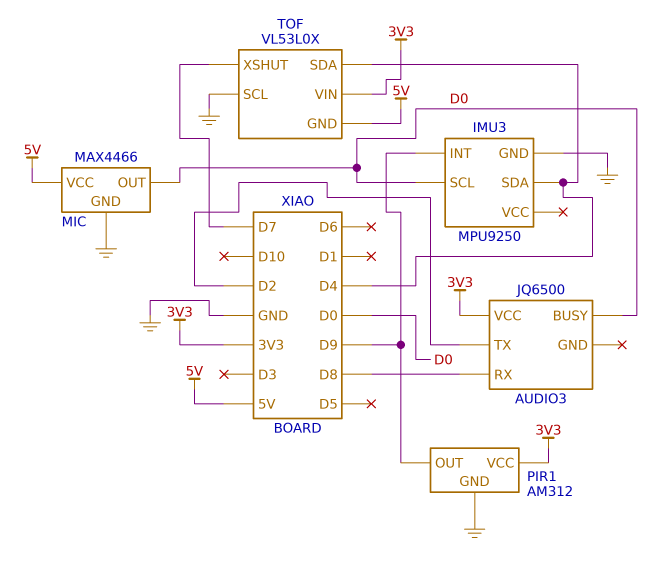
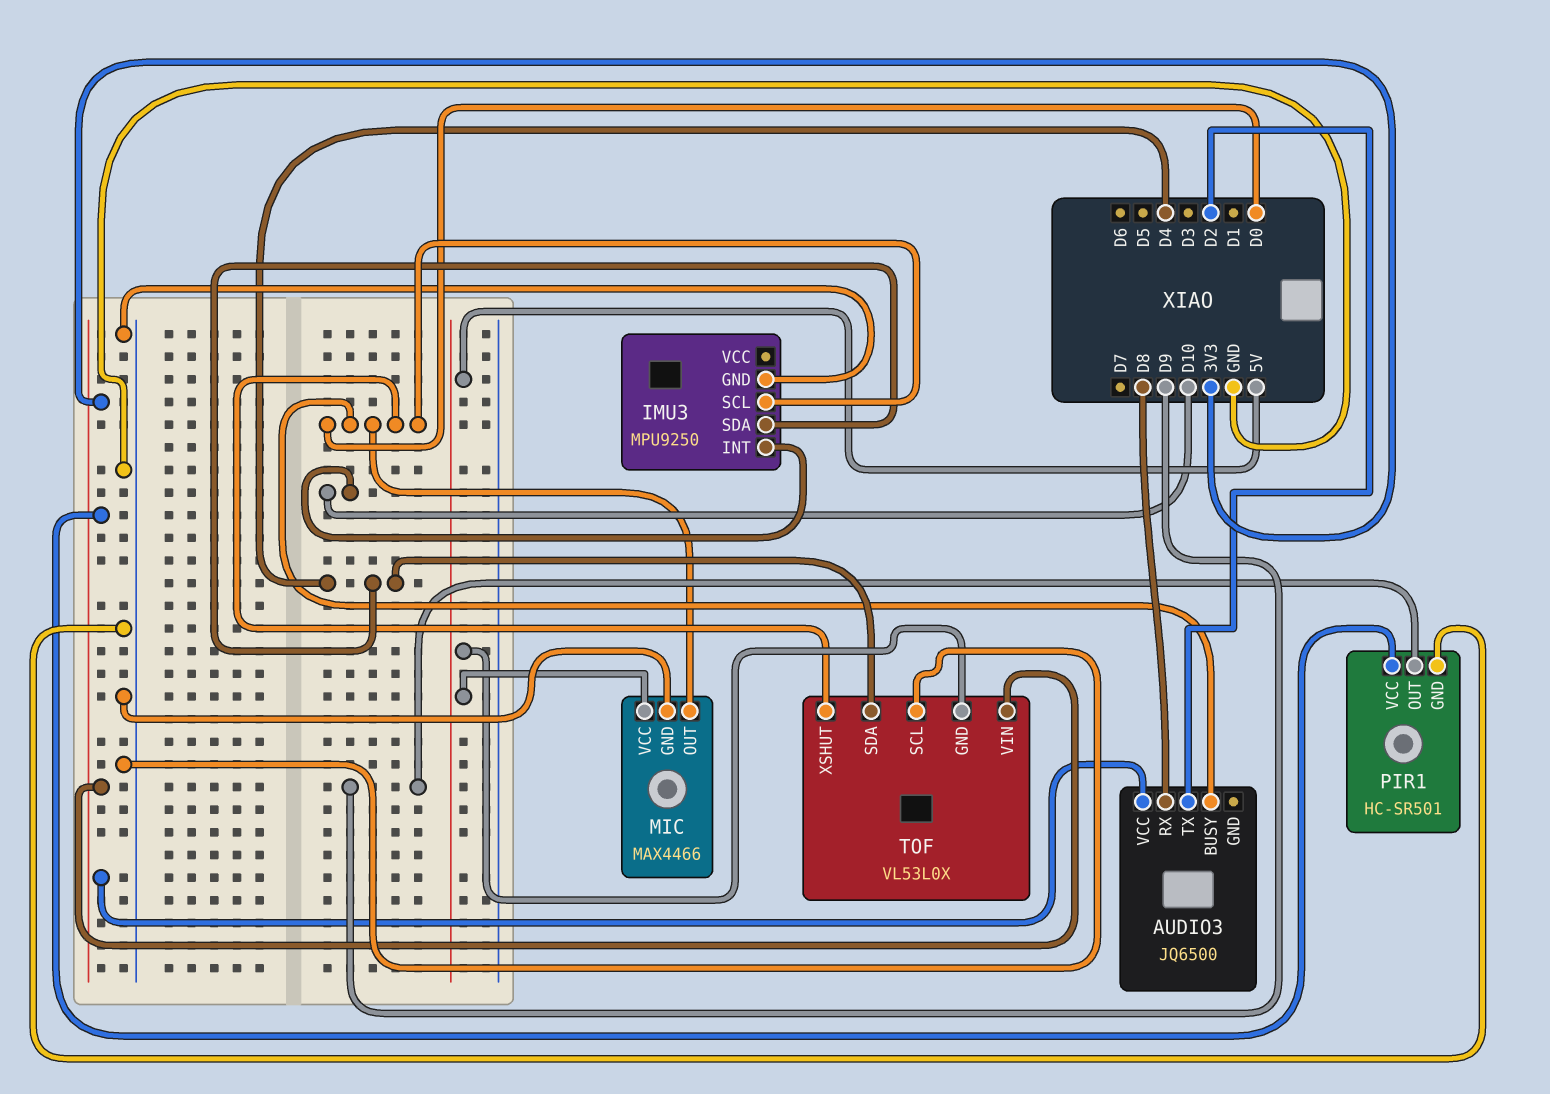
IMU3 pin INT: D9 -> D10
PIR1: AM312 -> HC-SR501
TOF pin XSHUT: D7 -> D0

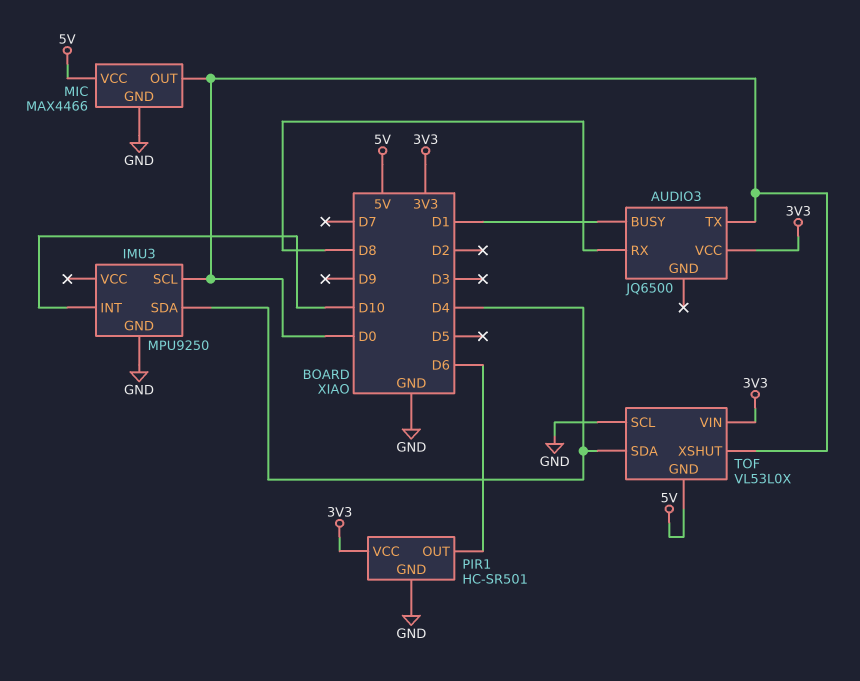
AUDIO3 pin BUSY: D0 -> D1
AUDIO3 pin TX: D2 -> D0
PIR1 pin OUT: D9 -> D6

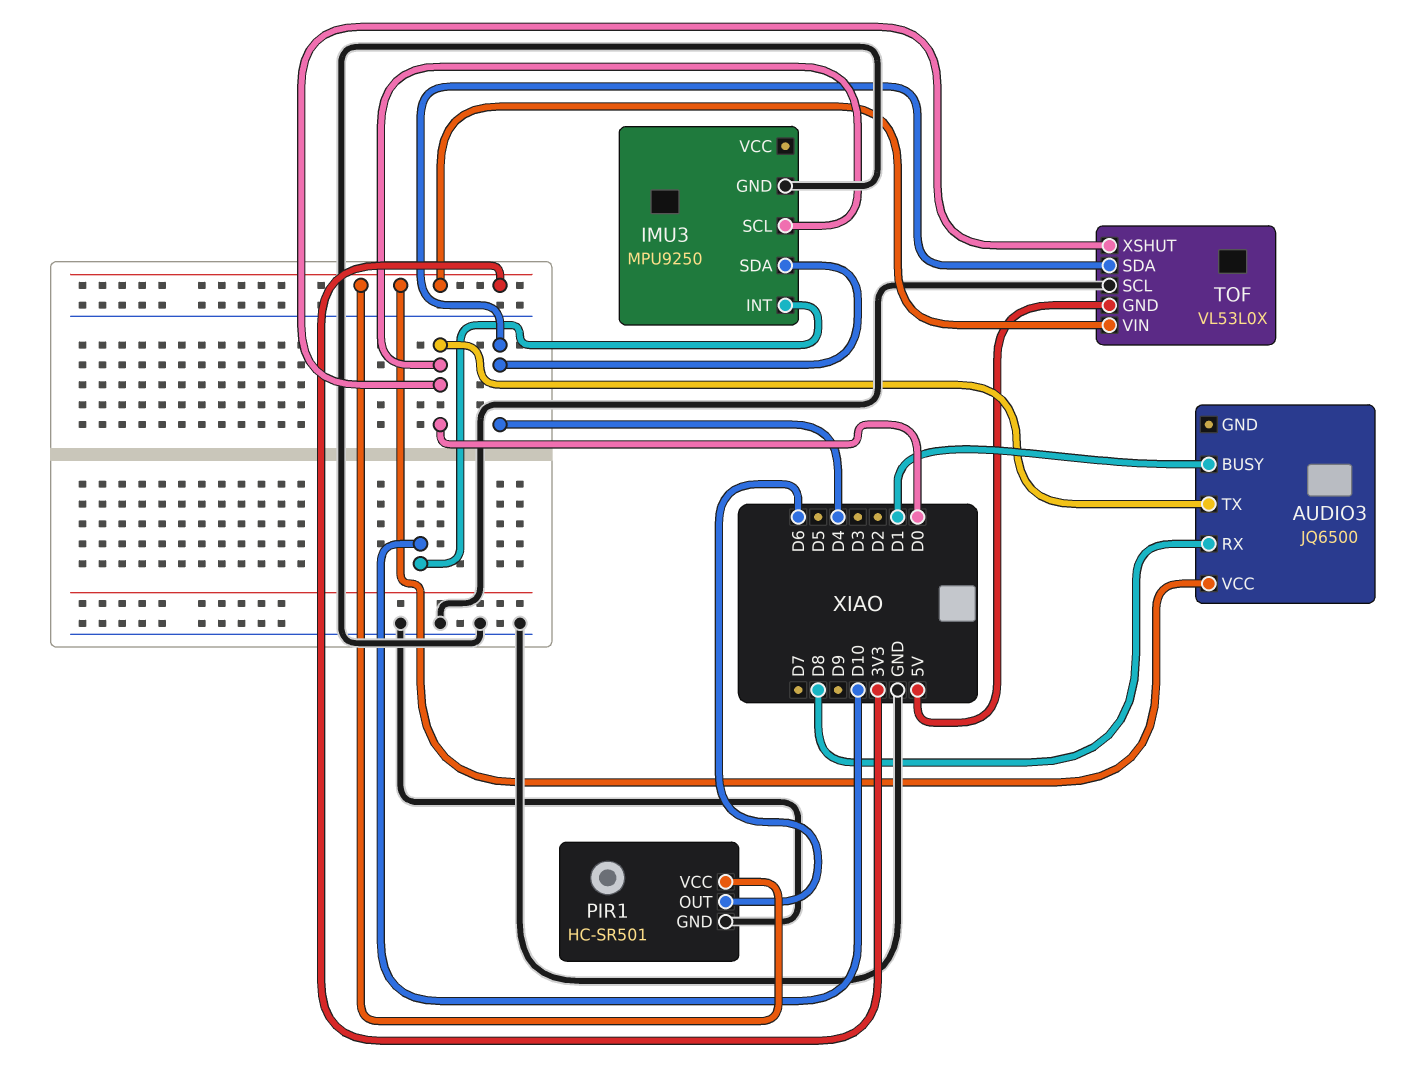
MIC: MAX4466 -> none
MIC pin GND: GND -> none
MIC pin OUT: D0 -> none
MIC pin VCC: 5V -> none

